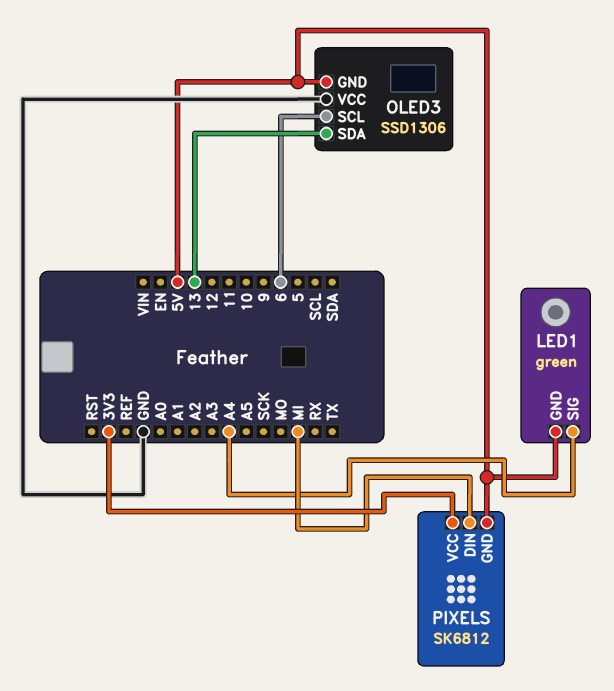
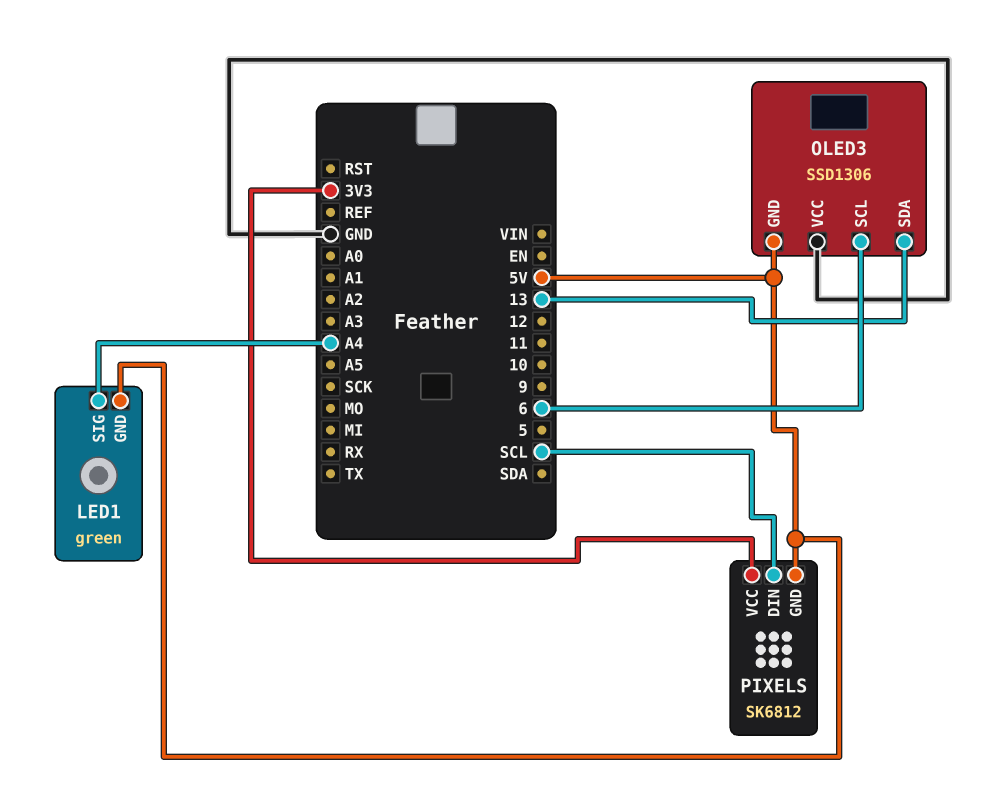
PIXELS pin DIN: MI -> SCL

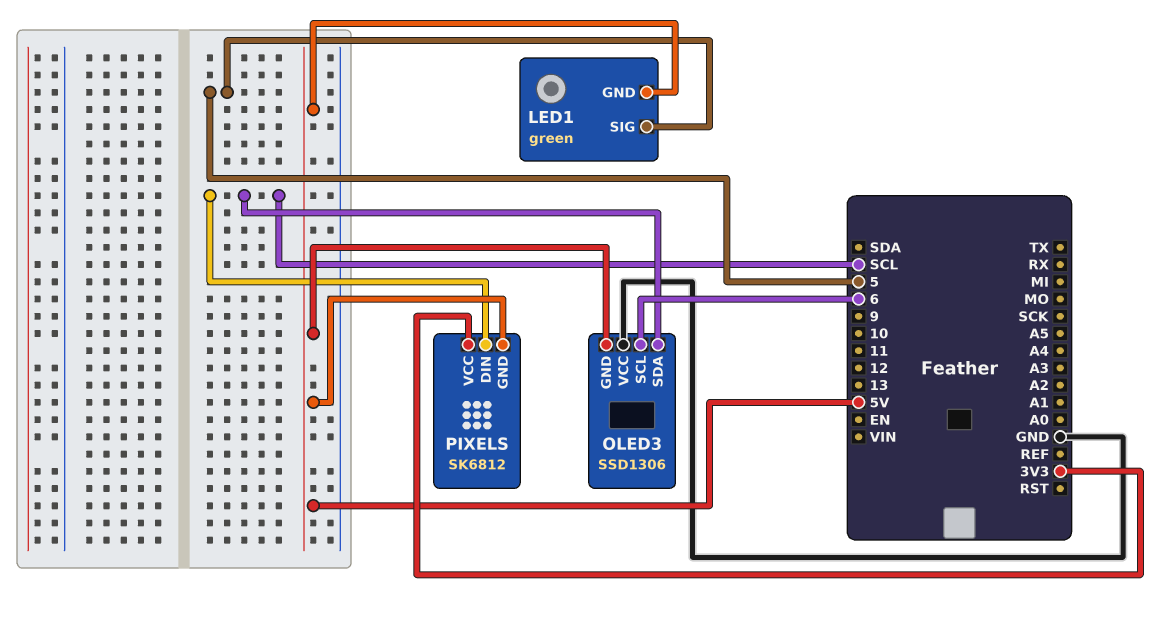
LED1 pin SIG: A4 -> 5
OLED3 pin SDA: 13 -> SCL

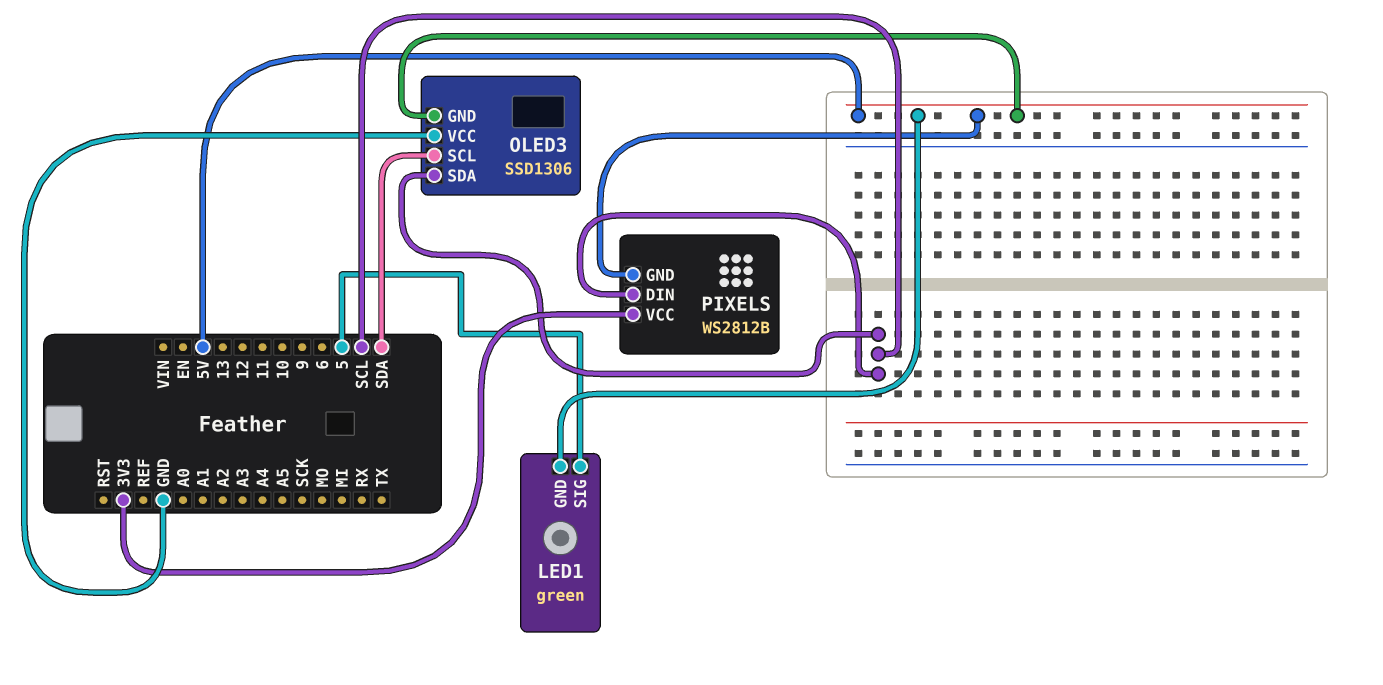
OLED3 pin SCL: 6 -> SDA
PIXELS: SK6812 -> WS2812B

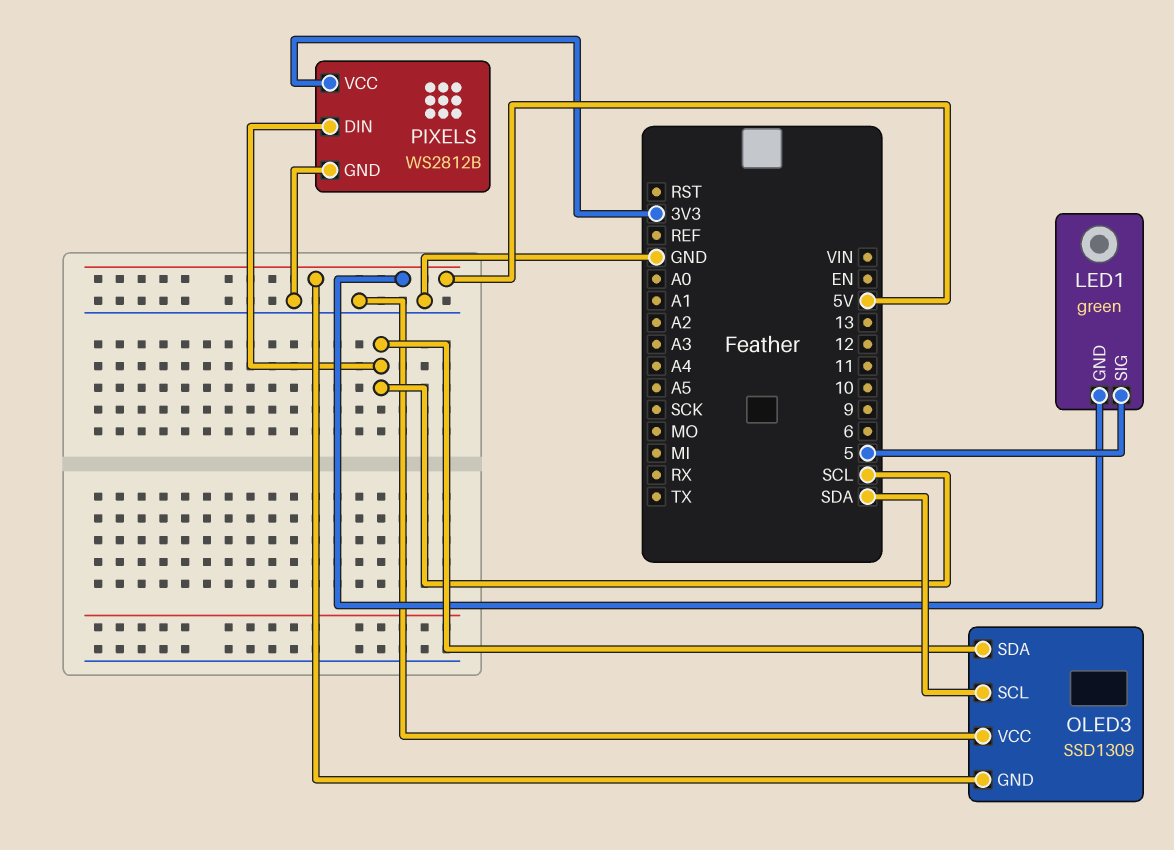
OLED3: SSD1306 -> SSD1309
PIXELS pin GND: 5V -> GND

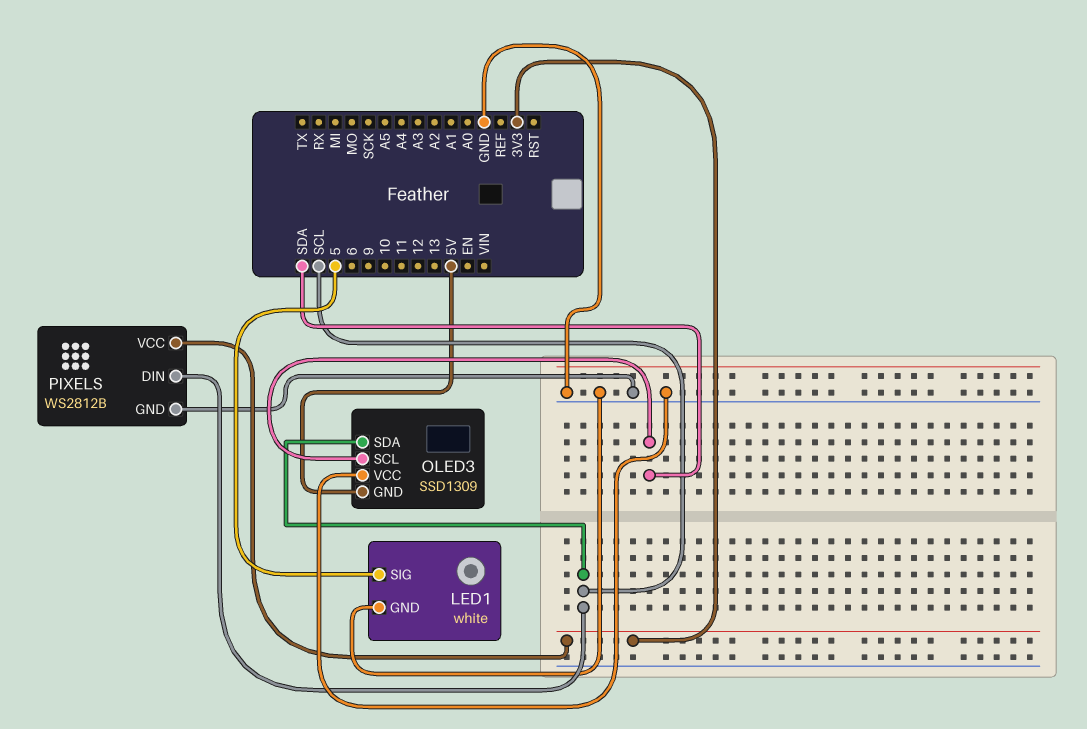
LED1: green -> white
LED1 pin GND: 5V -> GND

